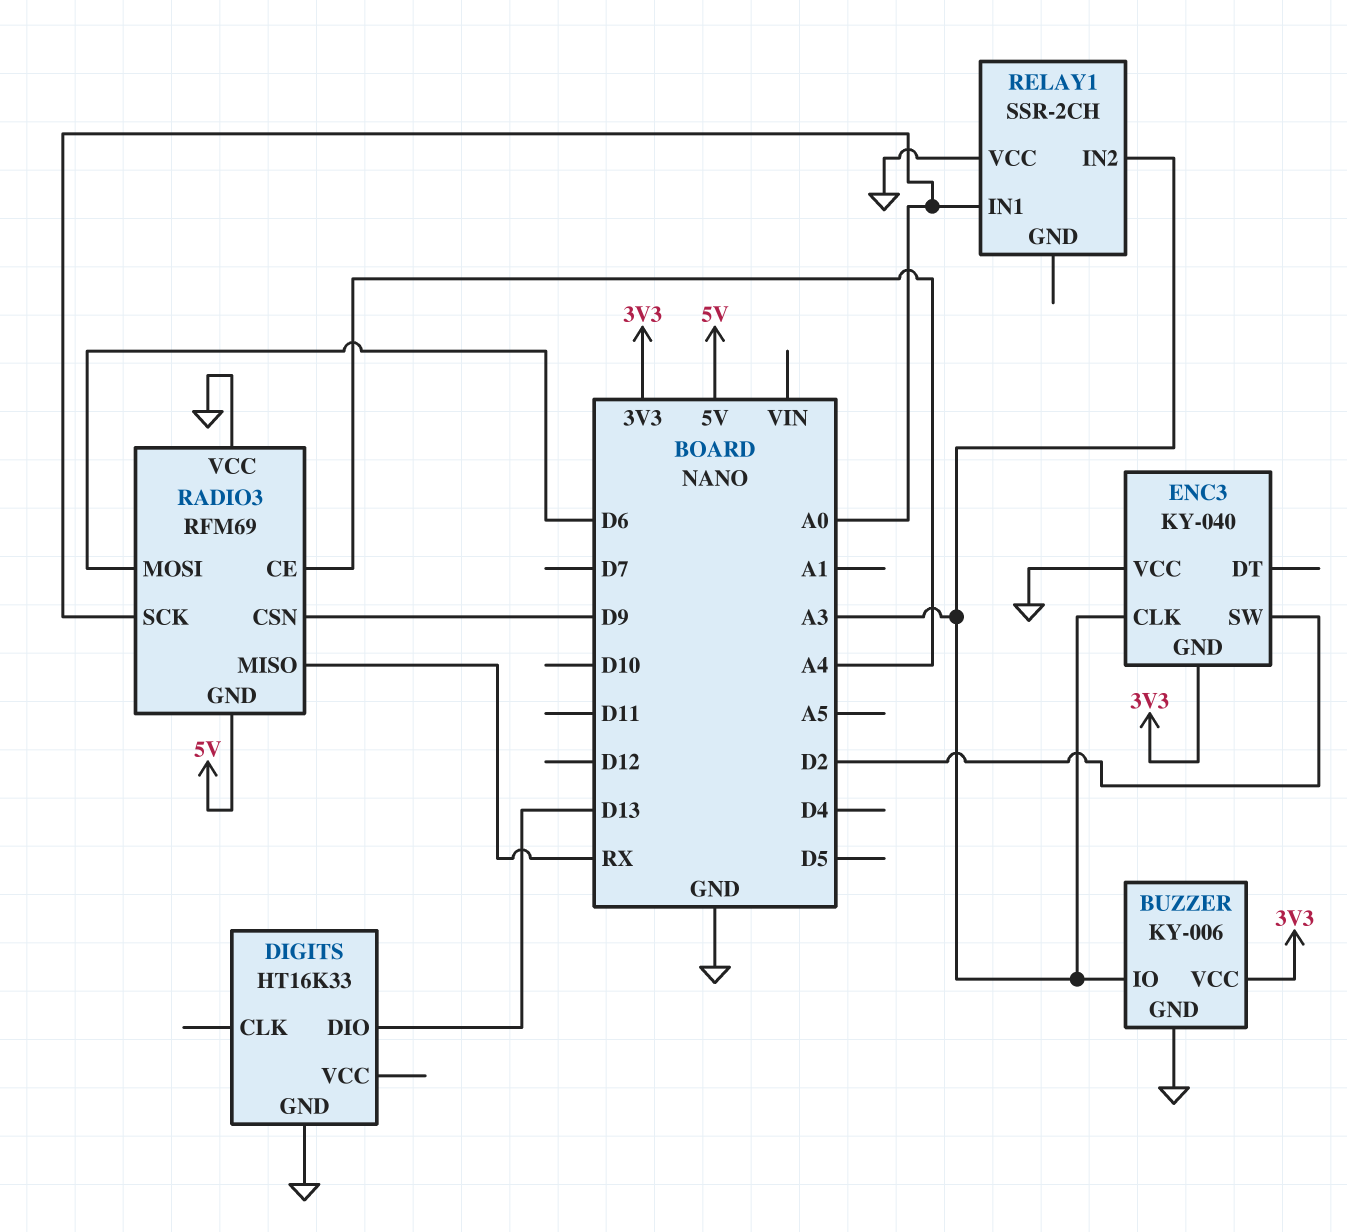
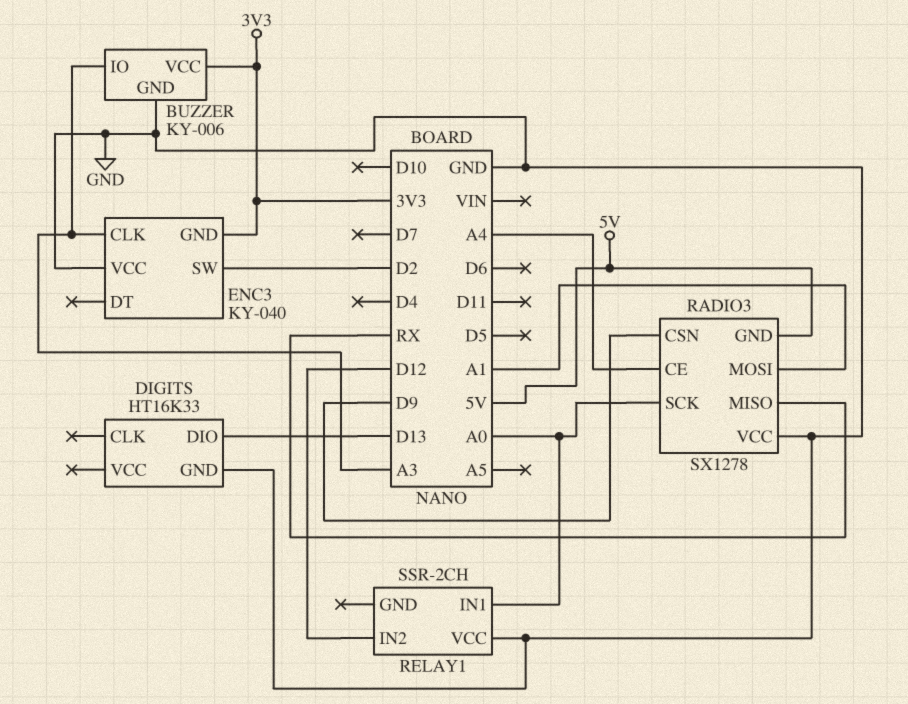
RADIO3: RFM69 -> SX1278
RADIO3 pin MOSI: D6 -> A1
RELAY1 pin IN2: A3 -> D12

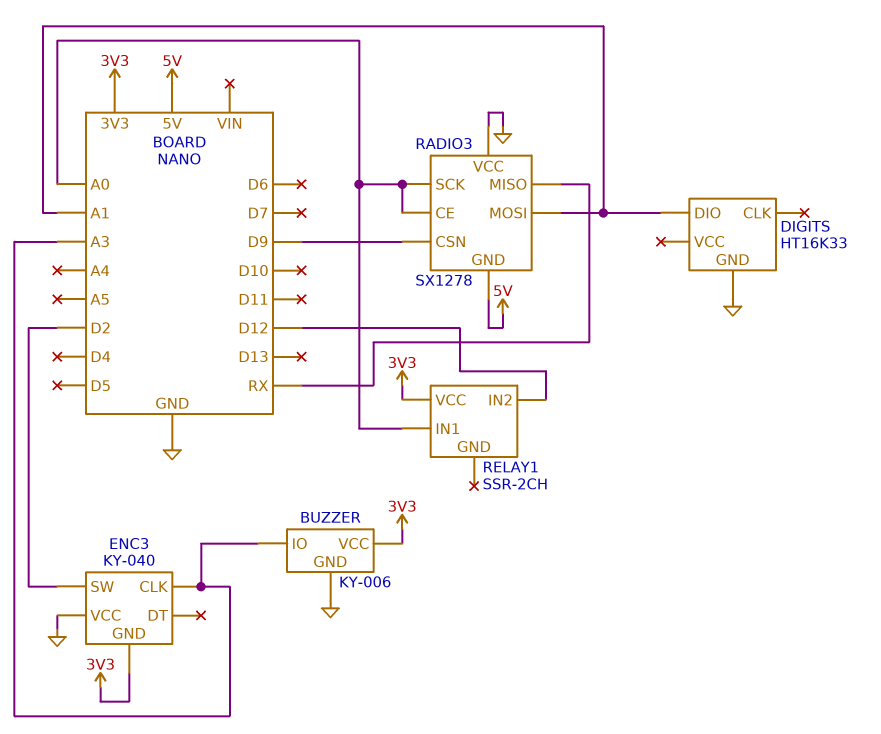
DIGITS pin DIO: D13 -> A1
RADIO3 pin CE: A4 -> A0
RELAY1 pin VCC: GND -> 3V3

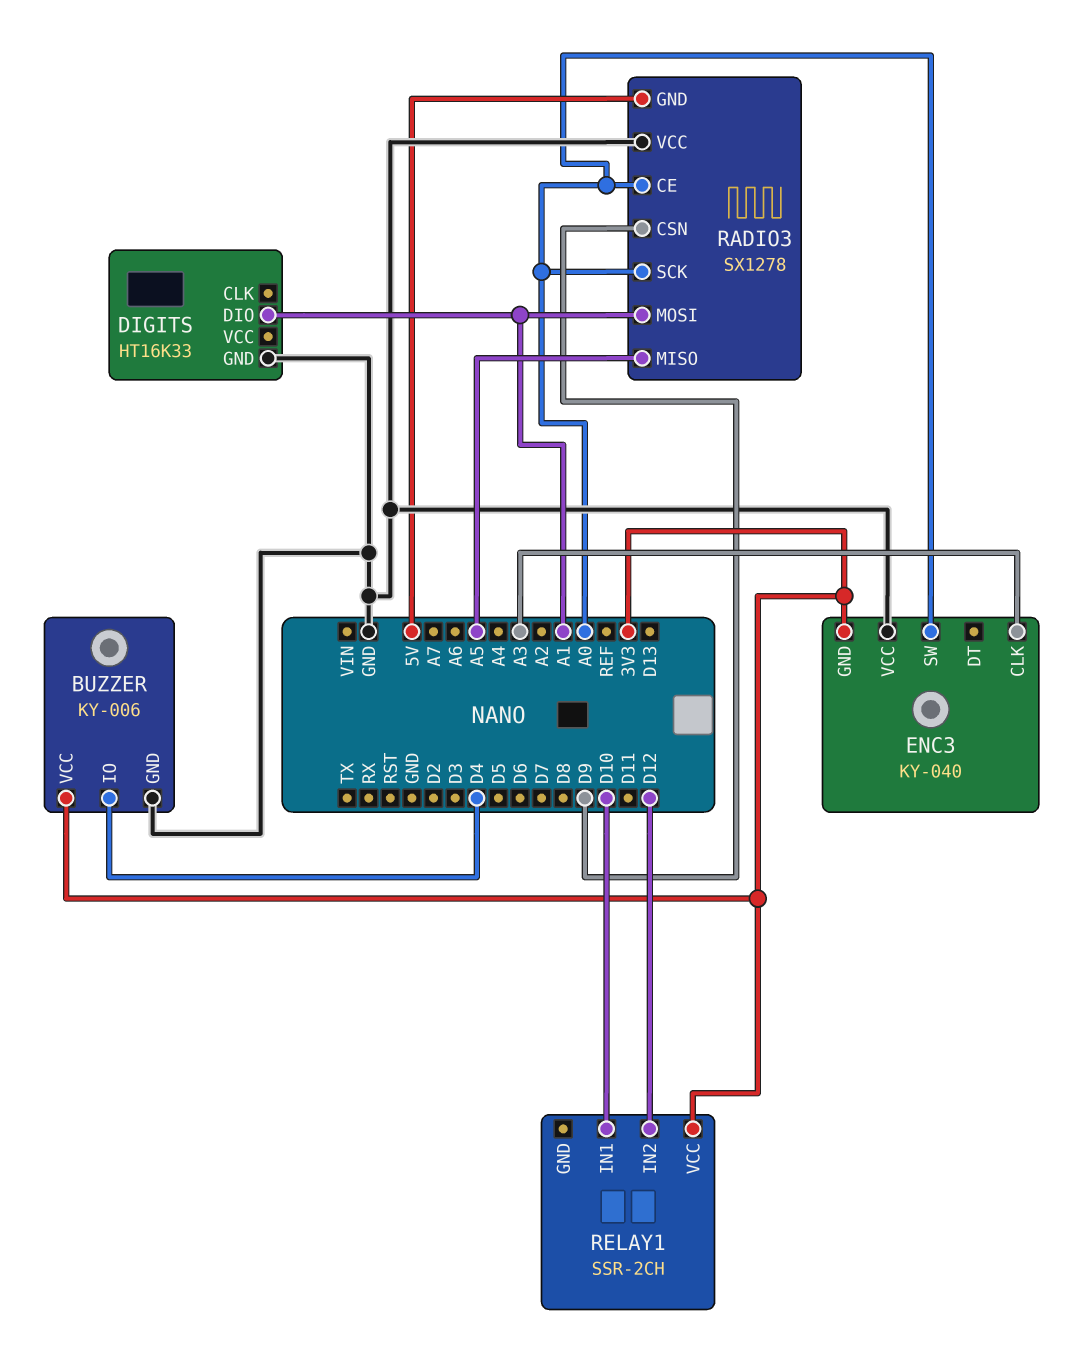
BUZZER pin IO: A3 -> D4
ENC3 pin SW: D2 -> A0
RADIO3 pin MISO: RX -> A5
RELAY1 pin IN1: A0 -> D10

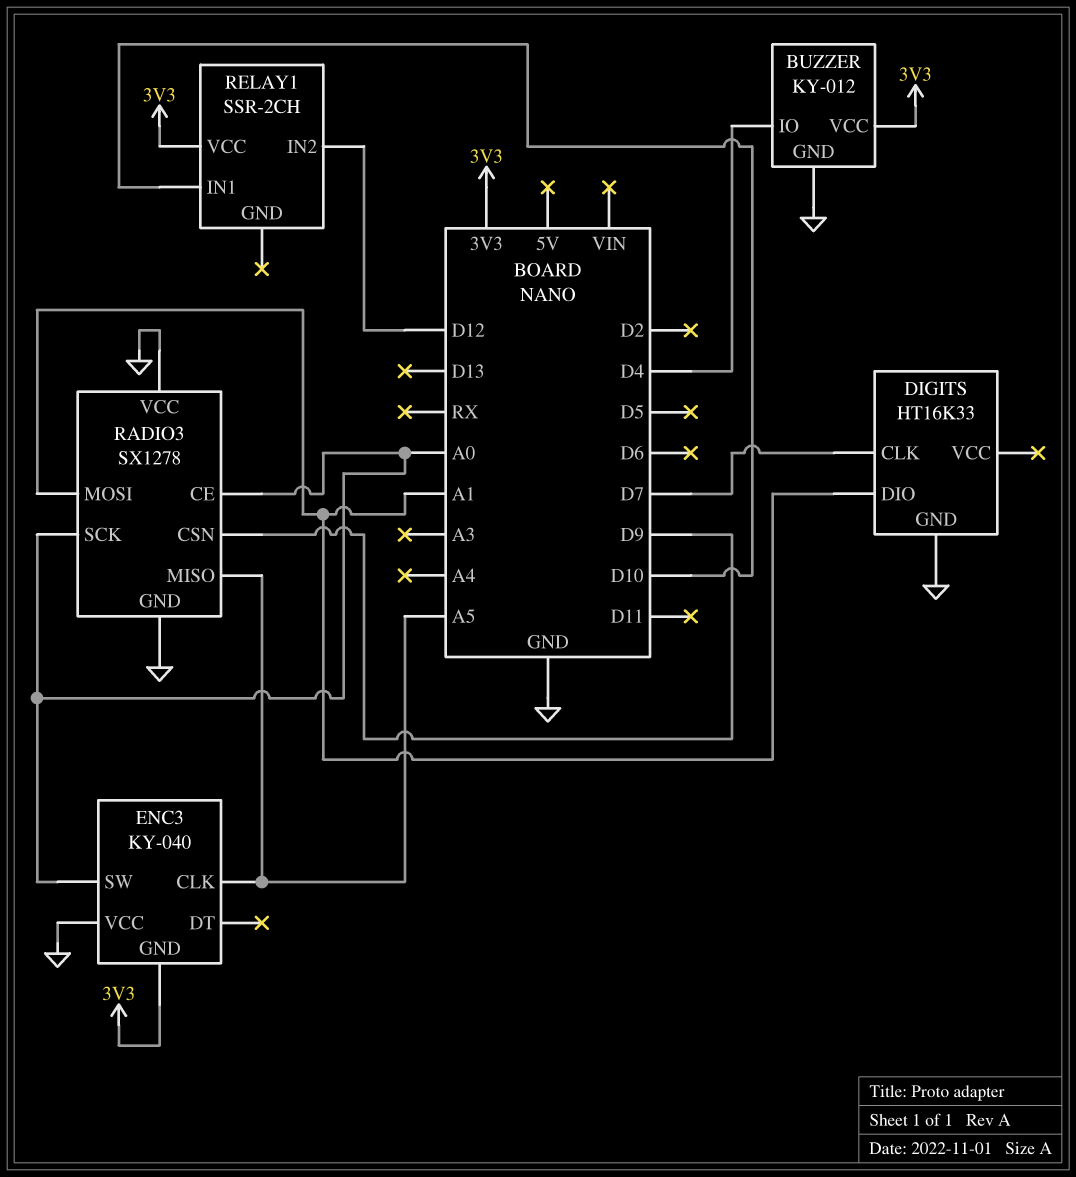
BUZZER: KY-006 -> KY-012
DIGITS pin CLK: none -> D7
ENC3 pin CLK: A3 -> A5
RADIO3 pin GND: 5V -> GND

